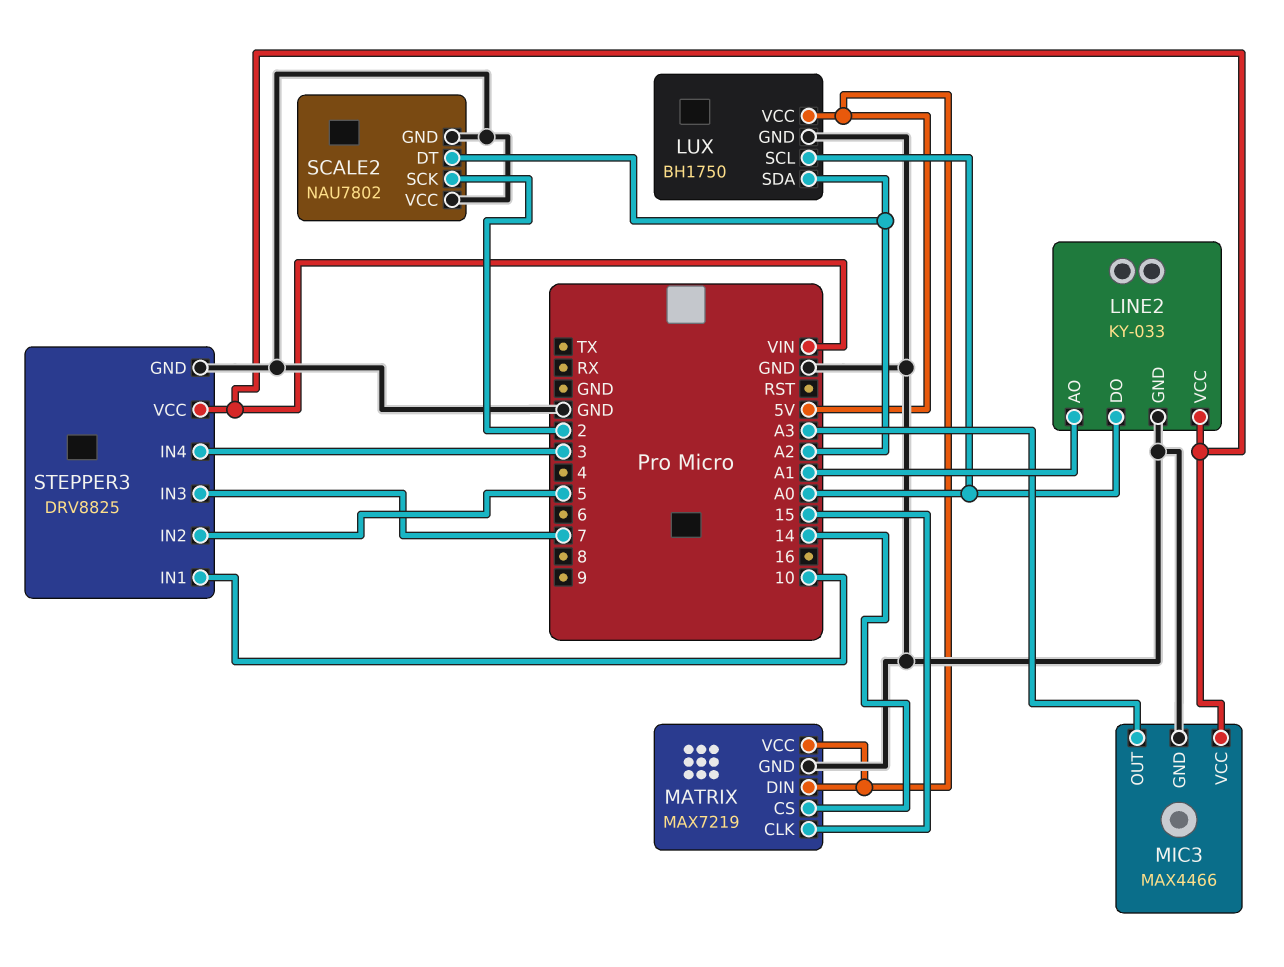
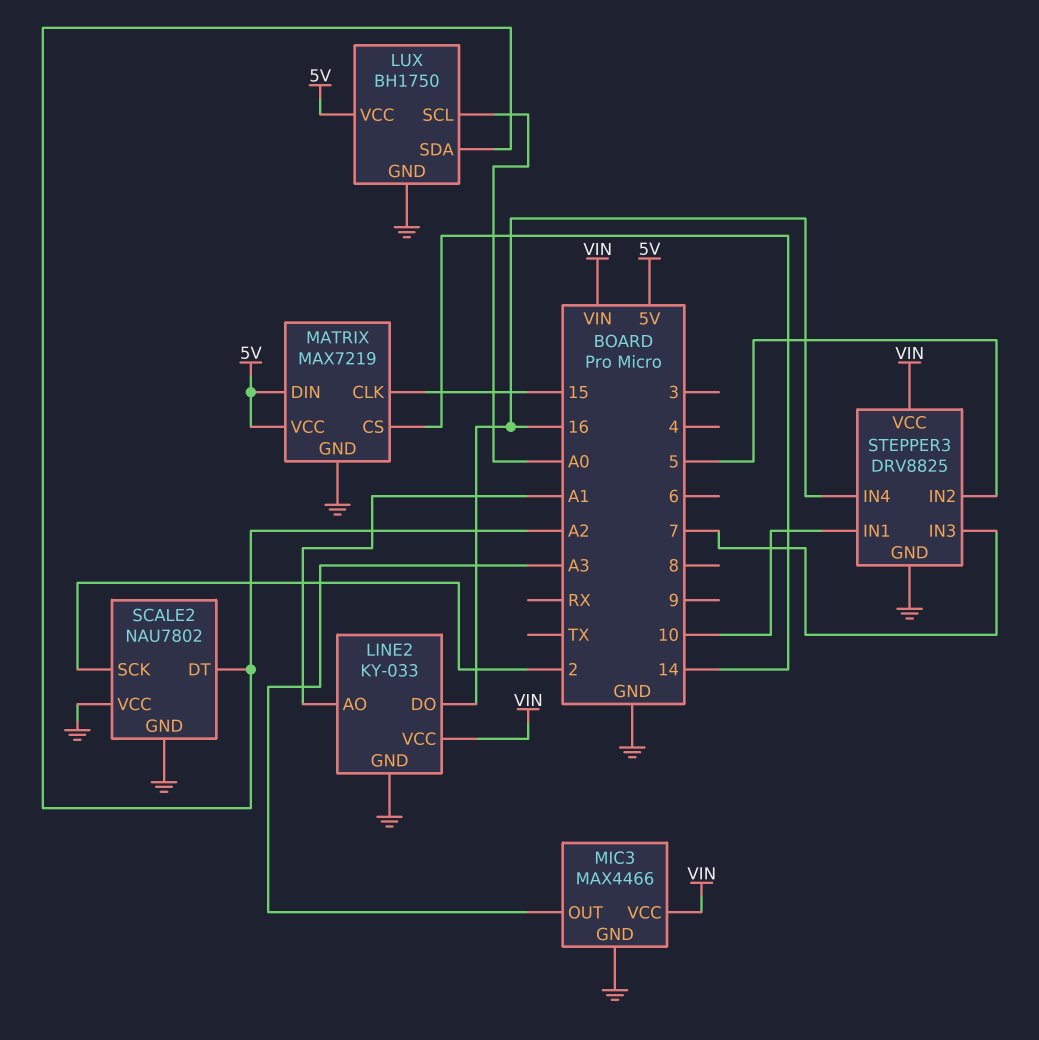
LINE2 pin DO: A0 -> 16
STEPPER3 pin IN4: 3 -> 16

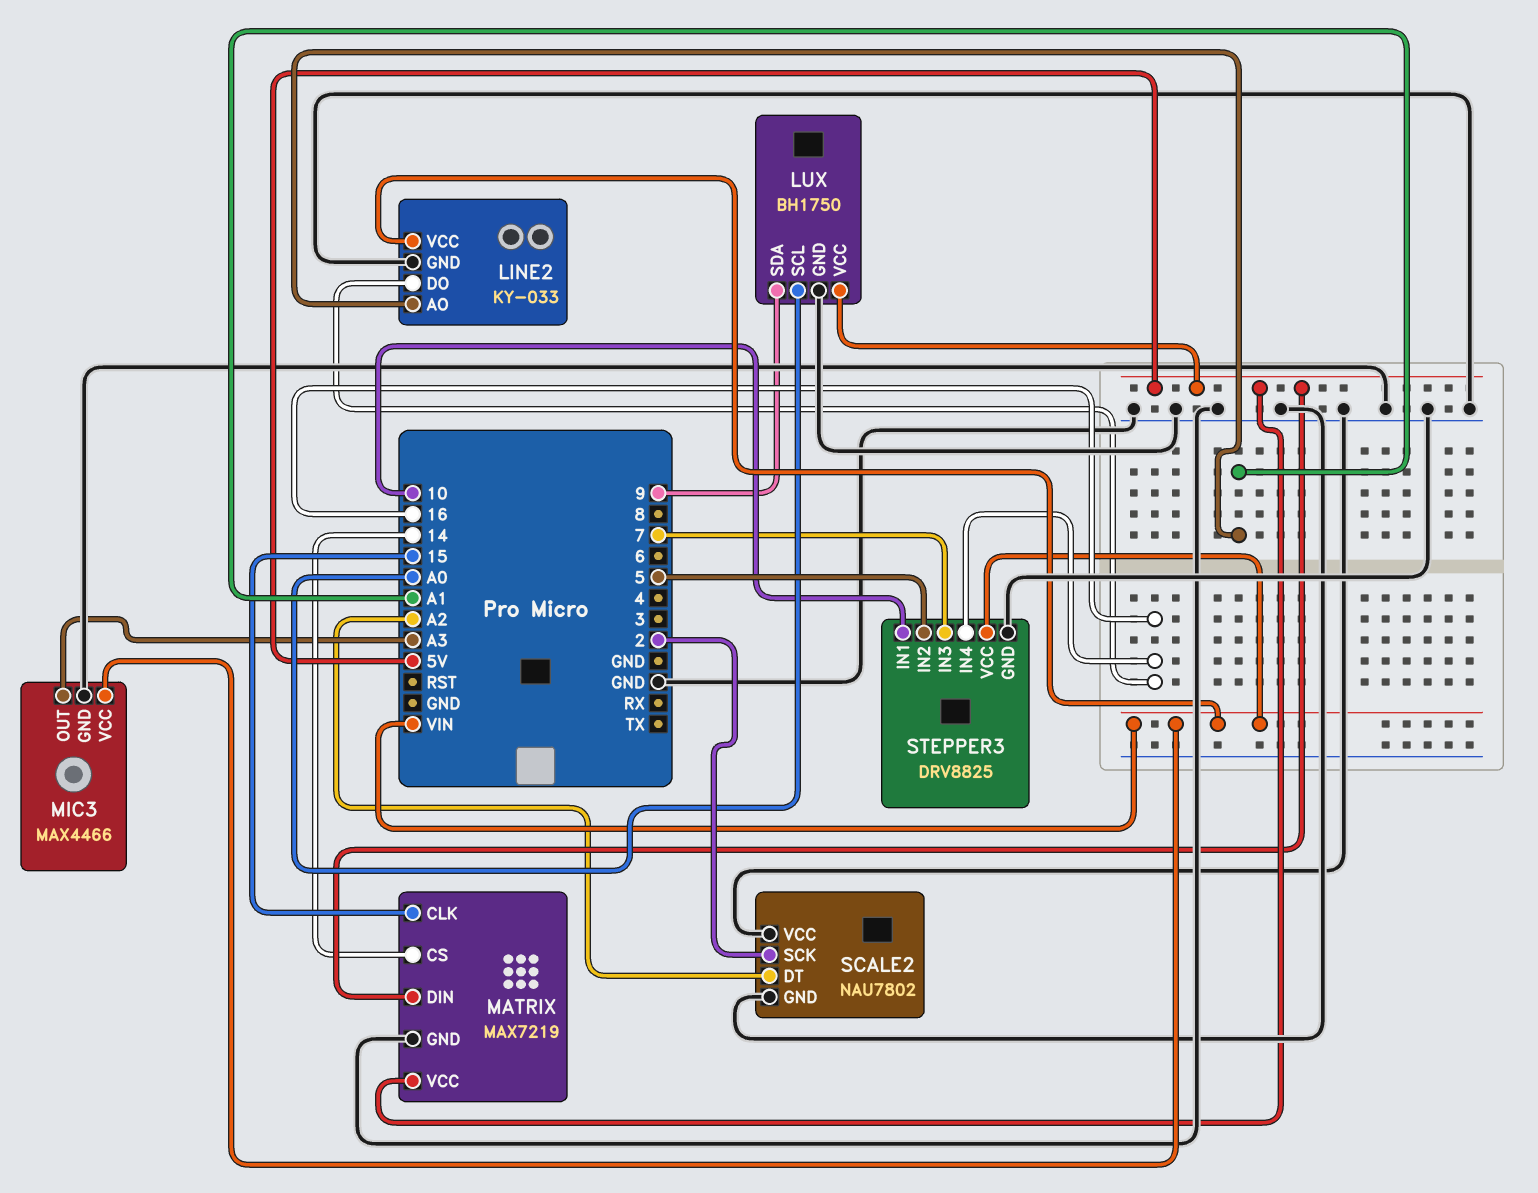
LUX pin SDA: A2 -> 9

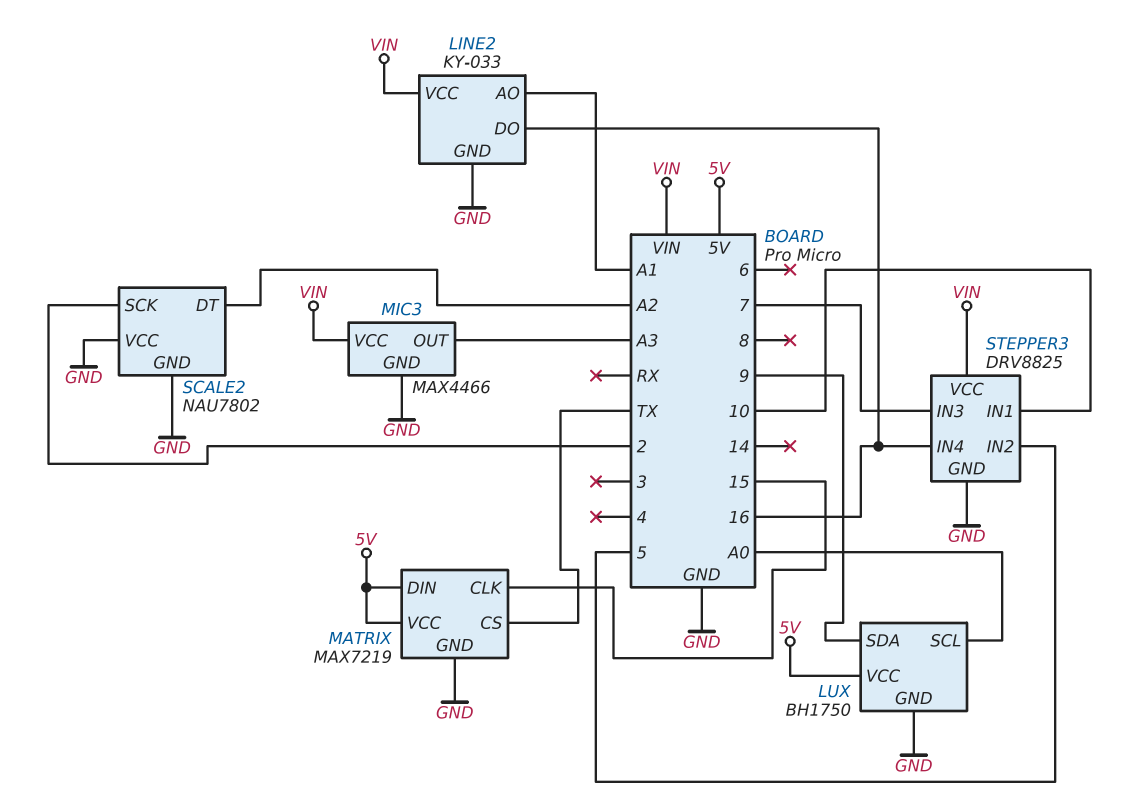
MATRIX pin CS: 14 -> TX

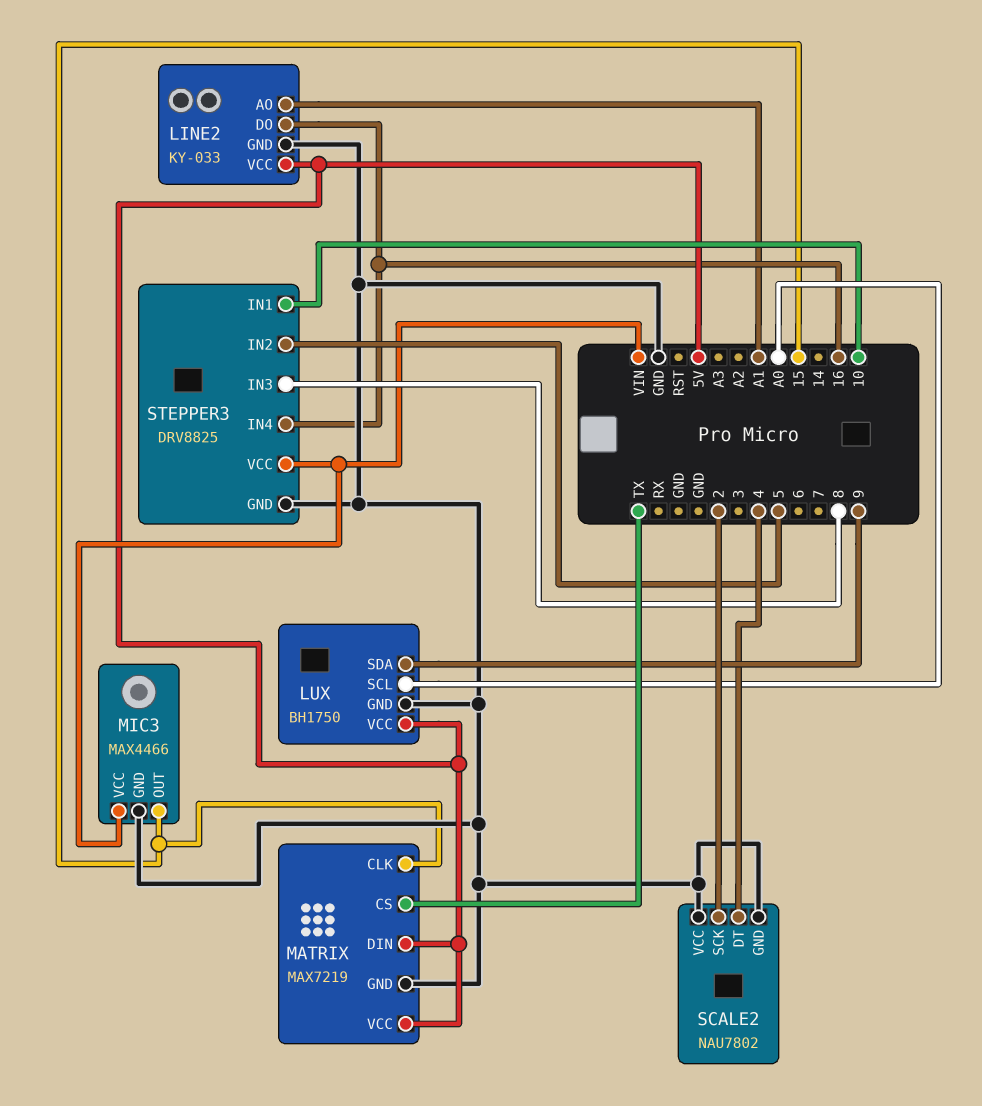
LINE2 pin VCC: VIN -> 5V
MIC3 pin OUT: A3 -> 15
SCALE2 pin DT: A2 -> 4
STEPPER3 pin IN3: 7 -> 8

